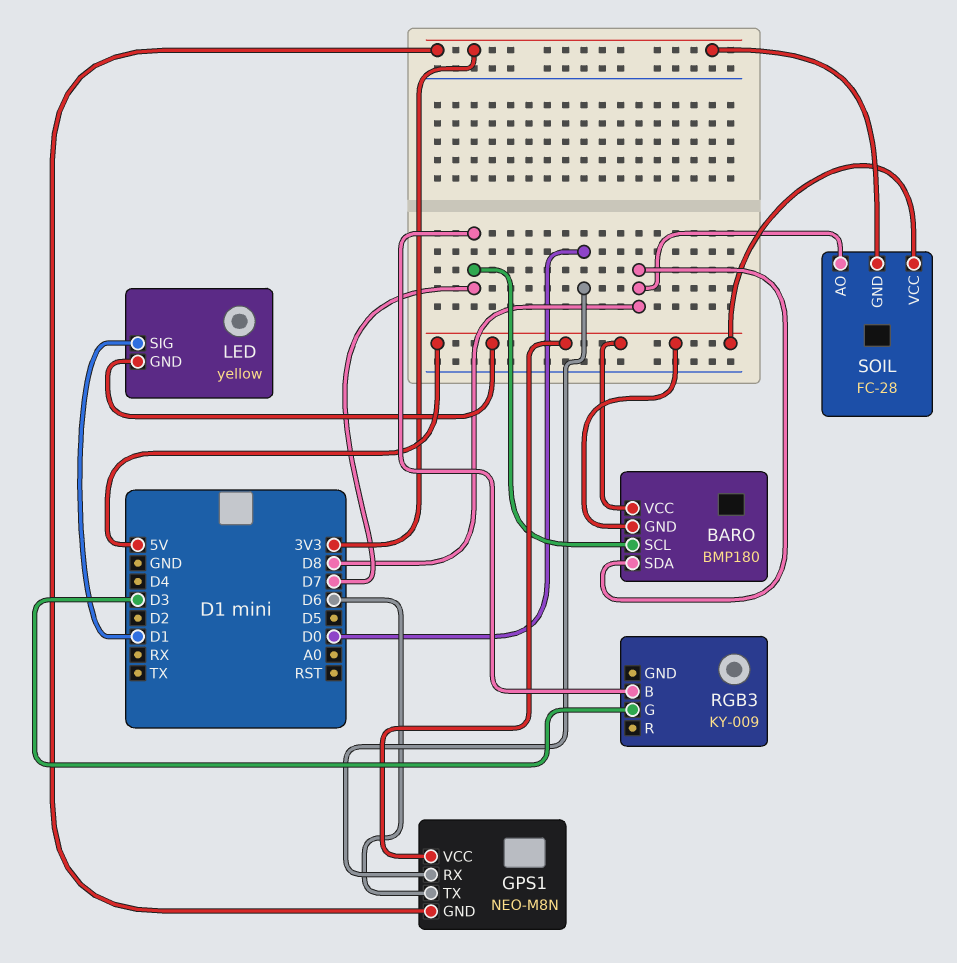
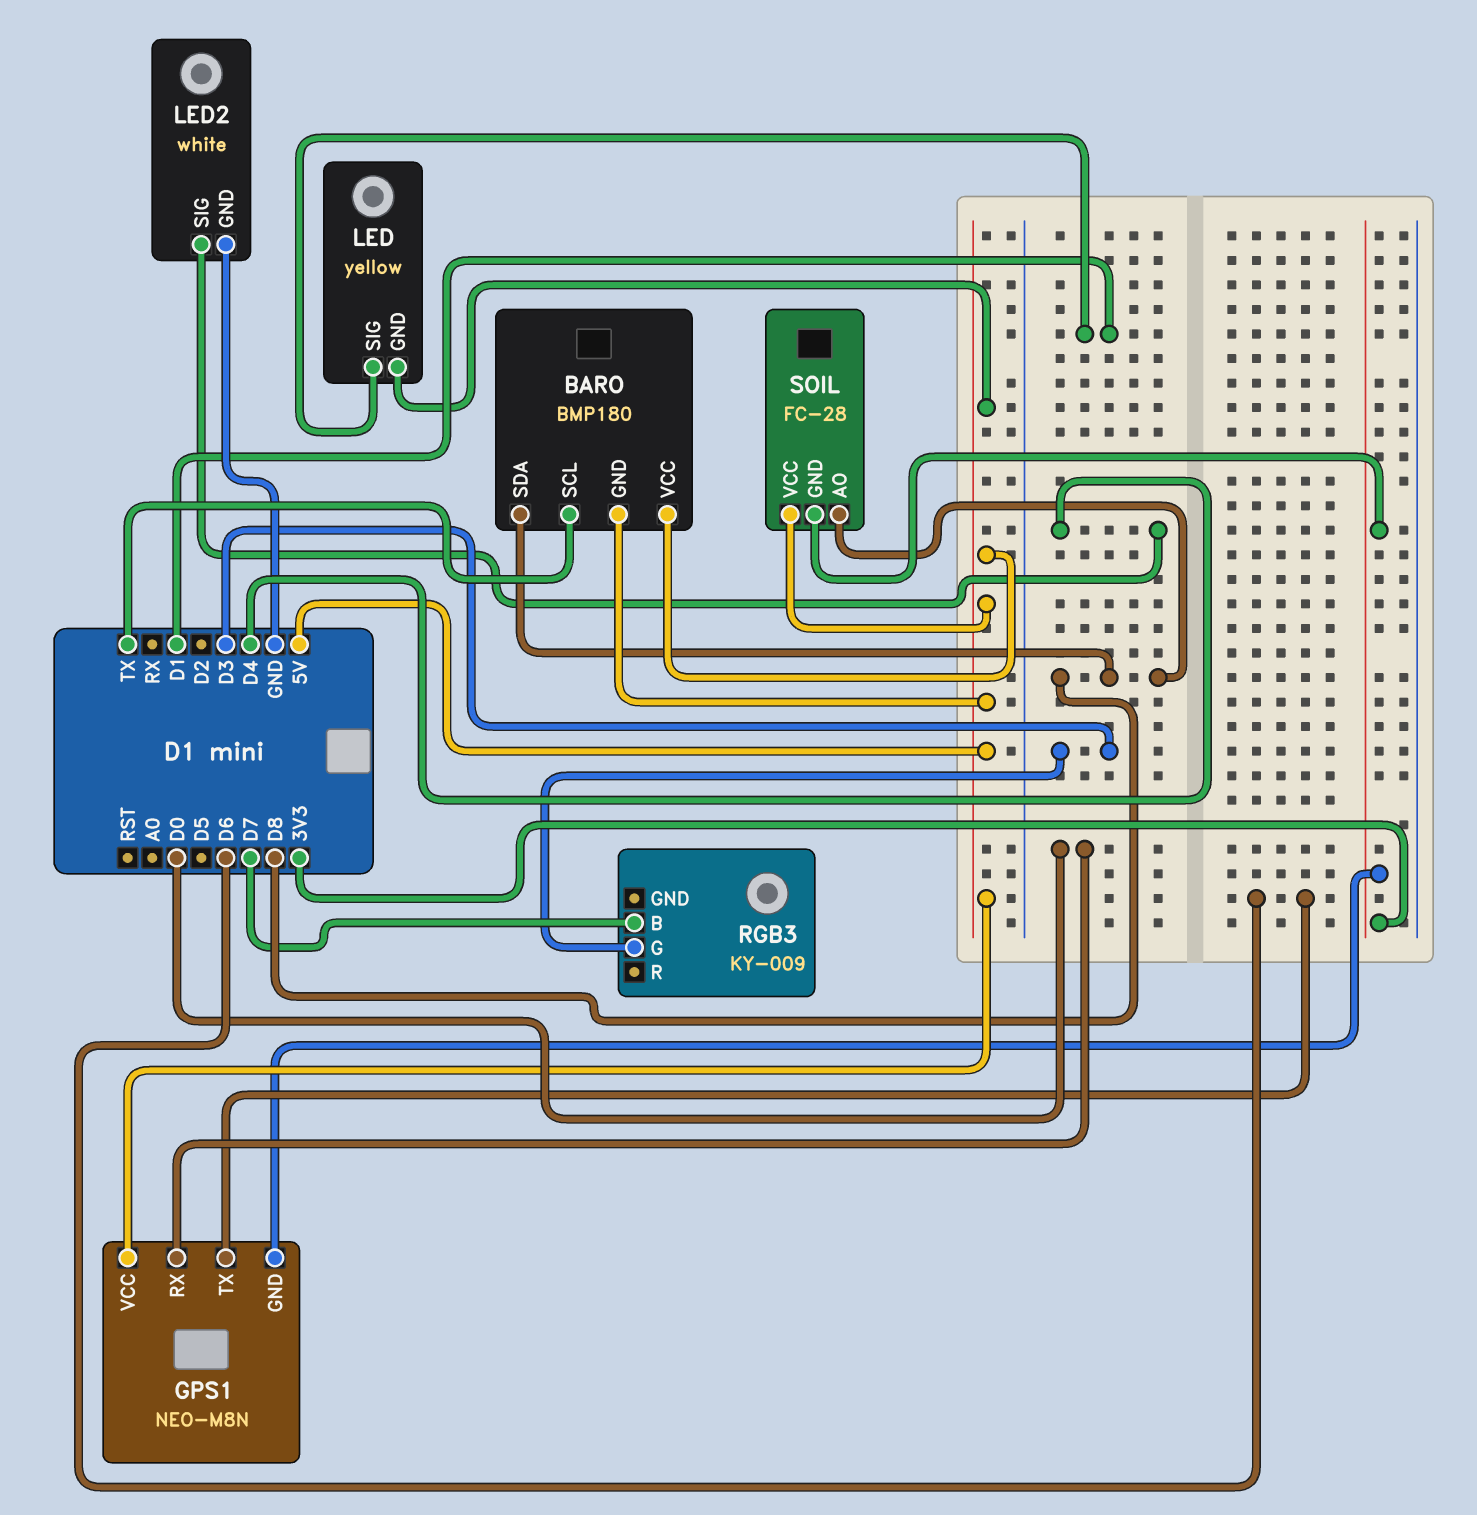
BARO pin SCL: D7 -> TX
LED2: none -> white
LED2 pin GND: none -> GND
LED2 pin SIG: none -> D4

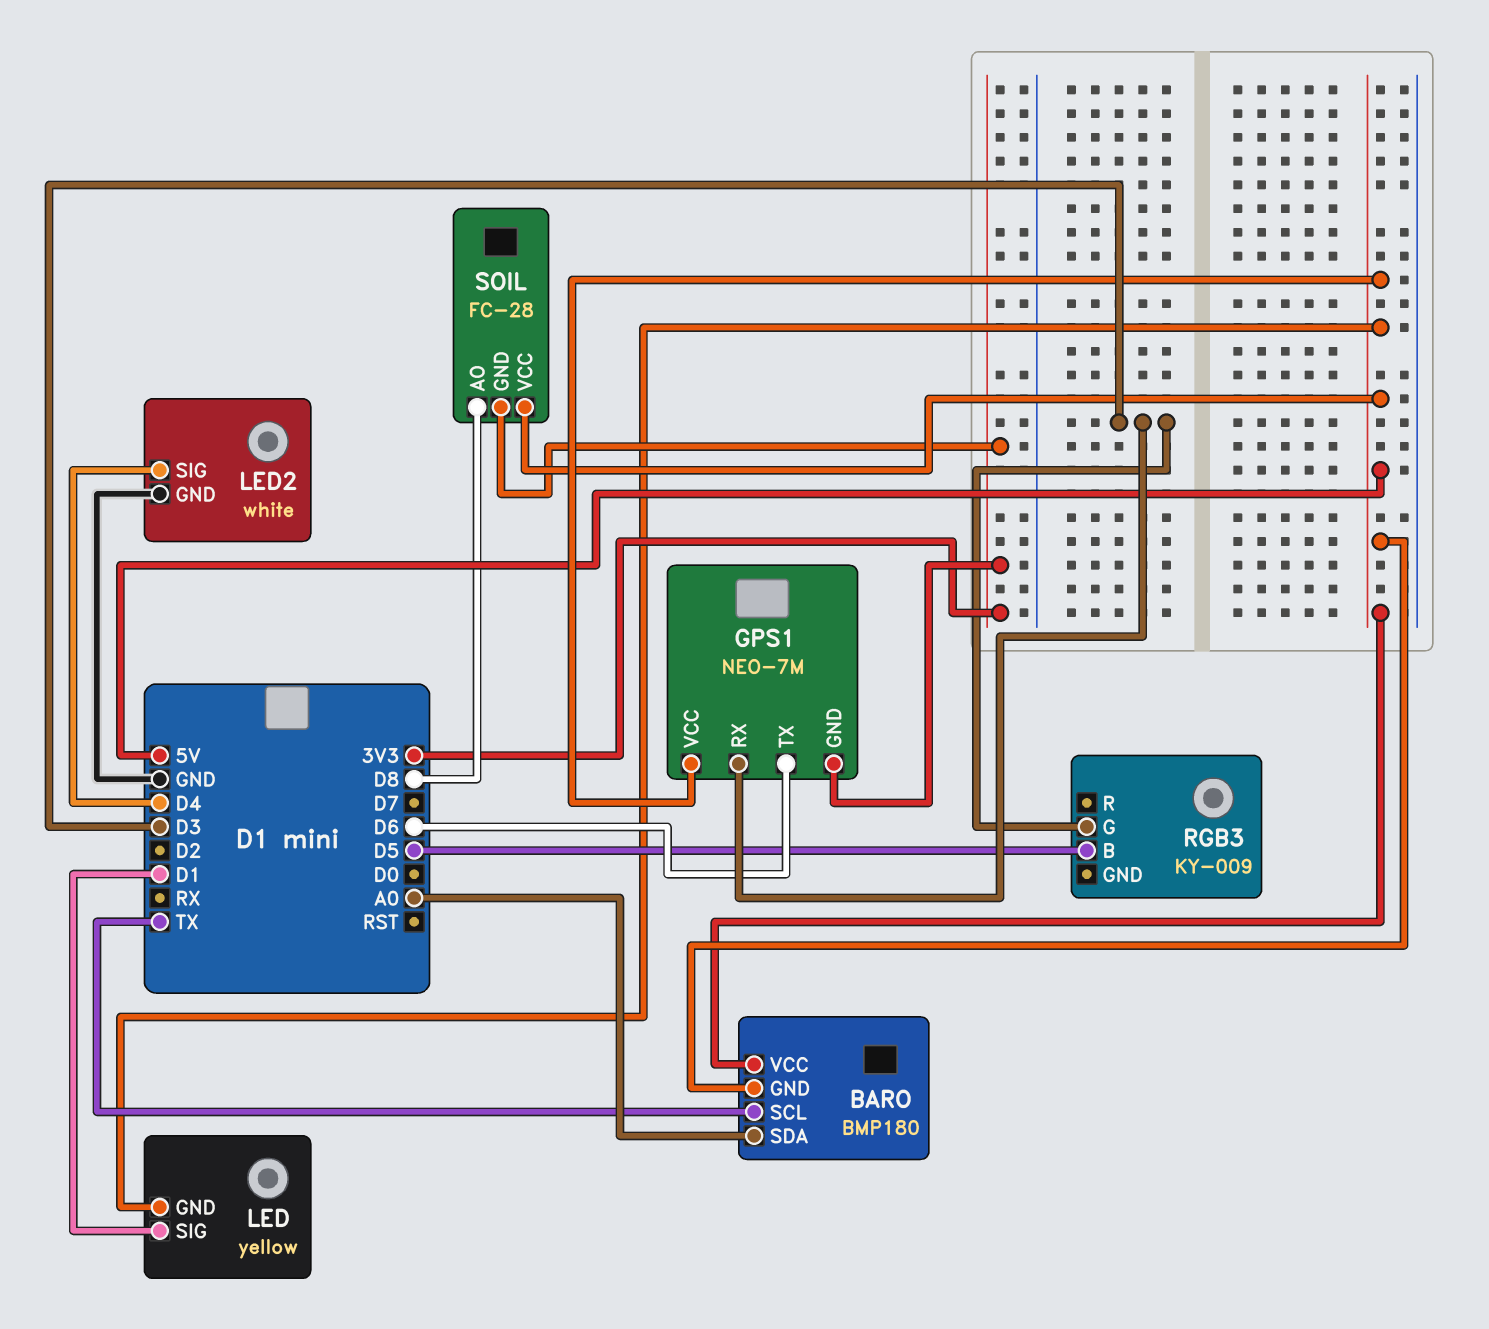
BARO pin SDA: D8 -> A0
GPS1: NEO-M8N -> NEO-7M
GPS1 pin RX: D0 -> D3
RGB3 pin B: D7 -> D5

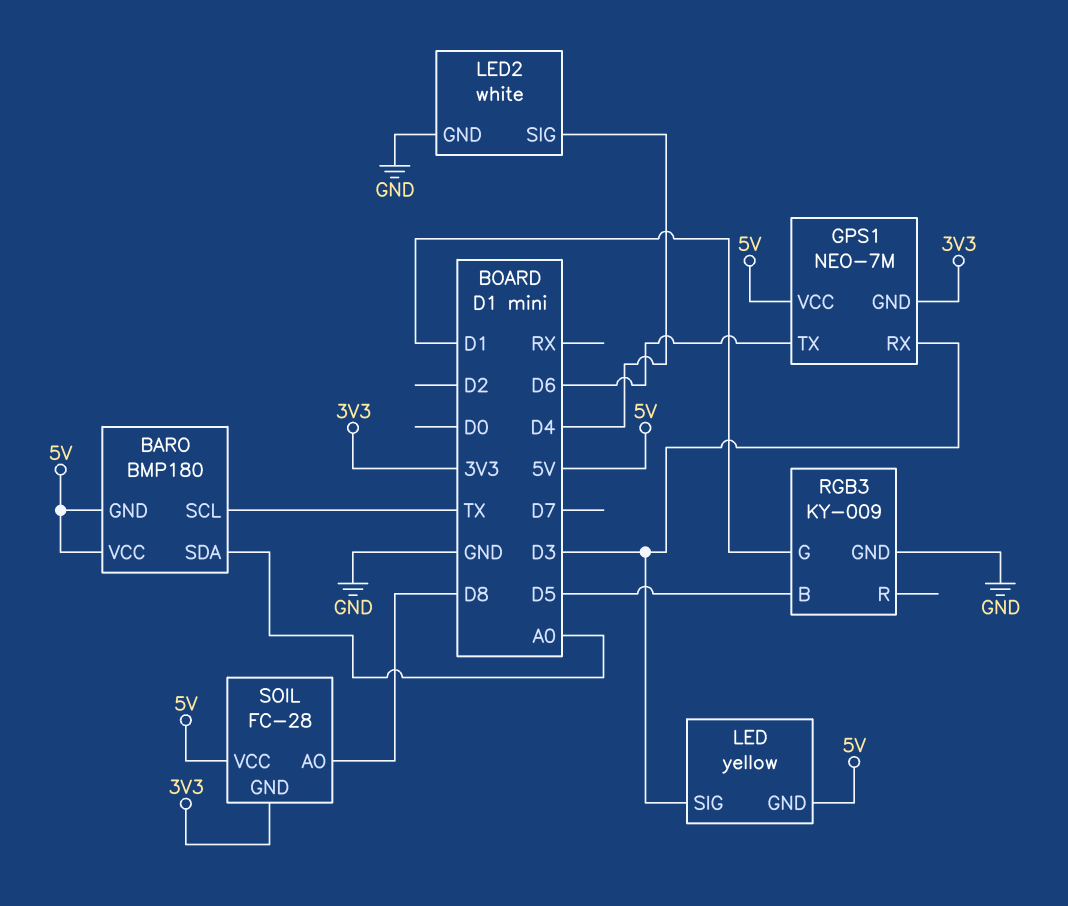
LED pin SIG: D1 -> D3
RGB3 pin G: D3 -> D1
RGB3 pin GND: none -> GND

